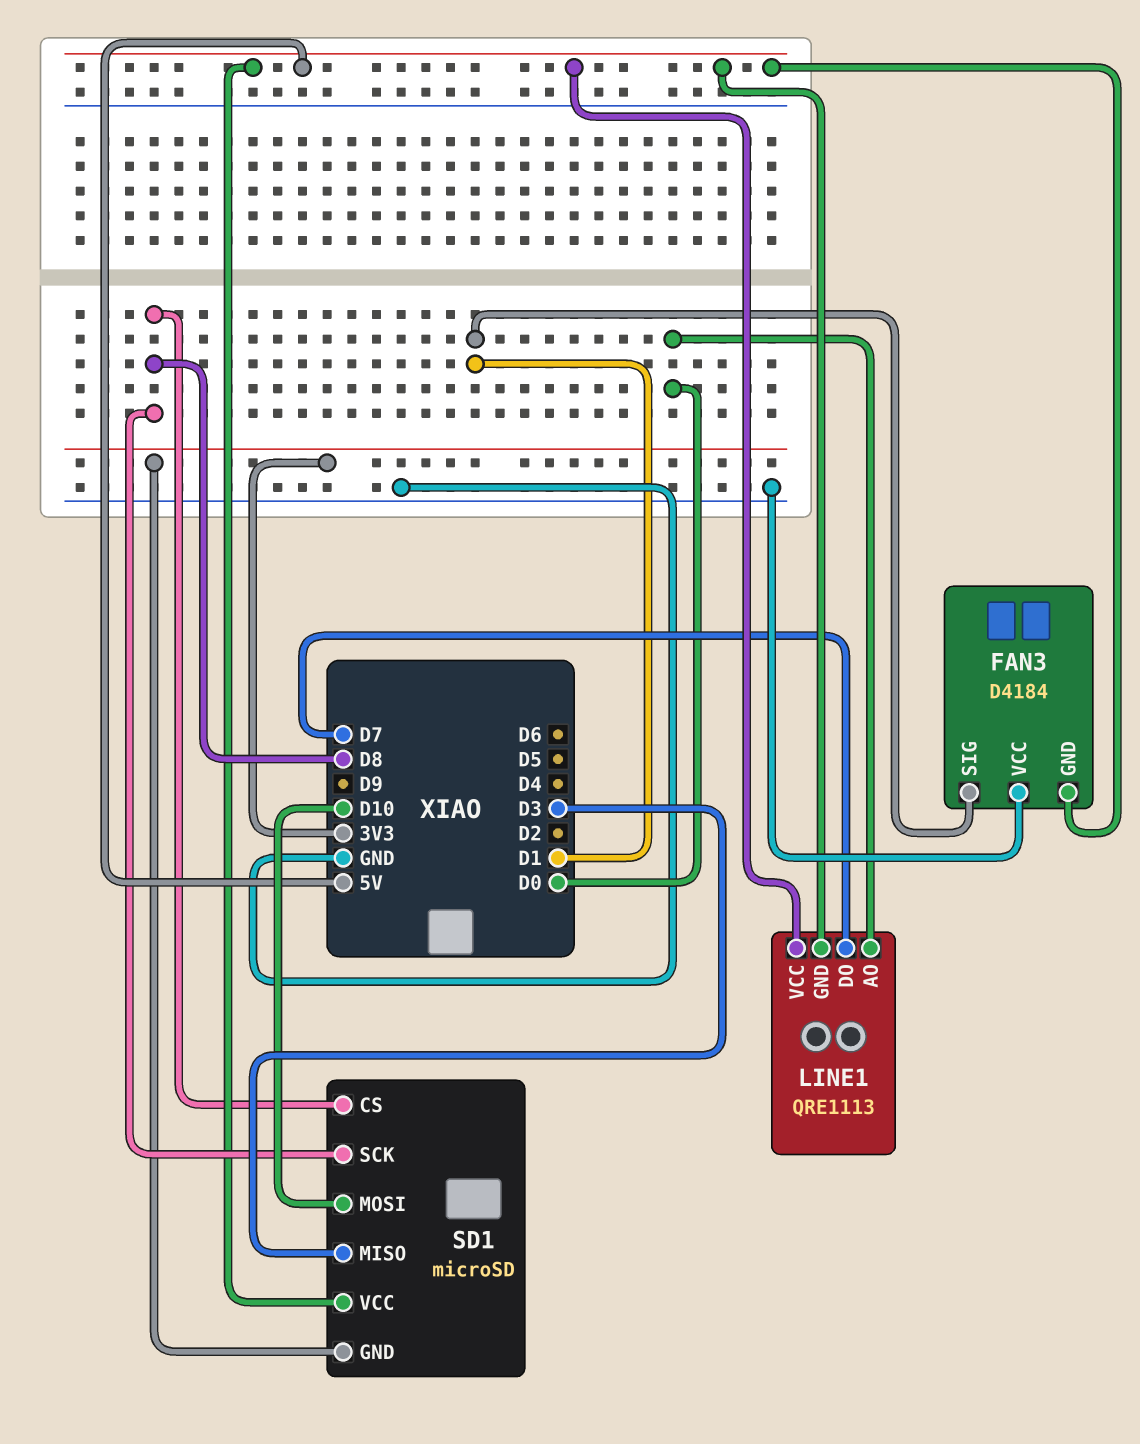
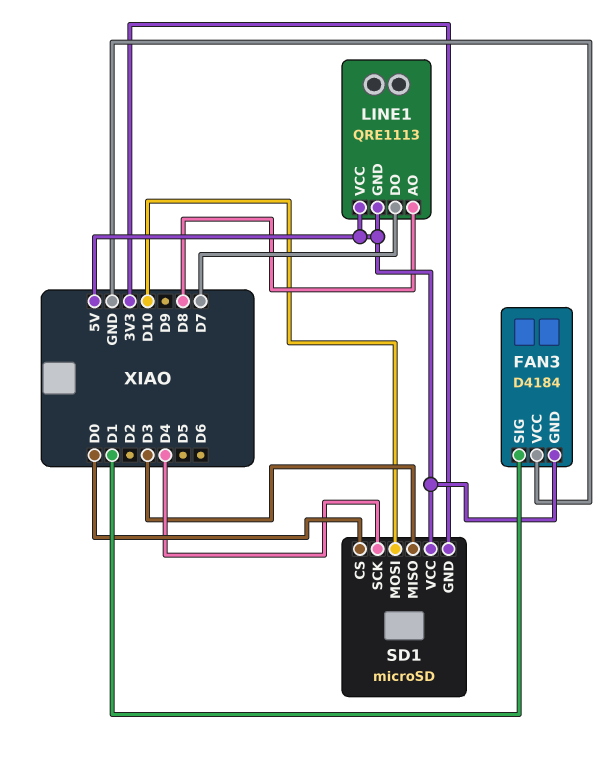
LINE1 pin AO: D0 -> D8
SD1 pin CS: D8 -> D0
SD1 pin SCK: D8 -> D4

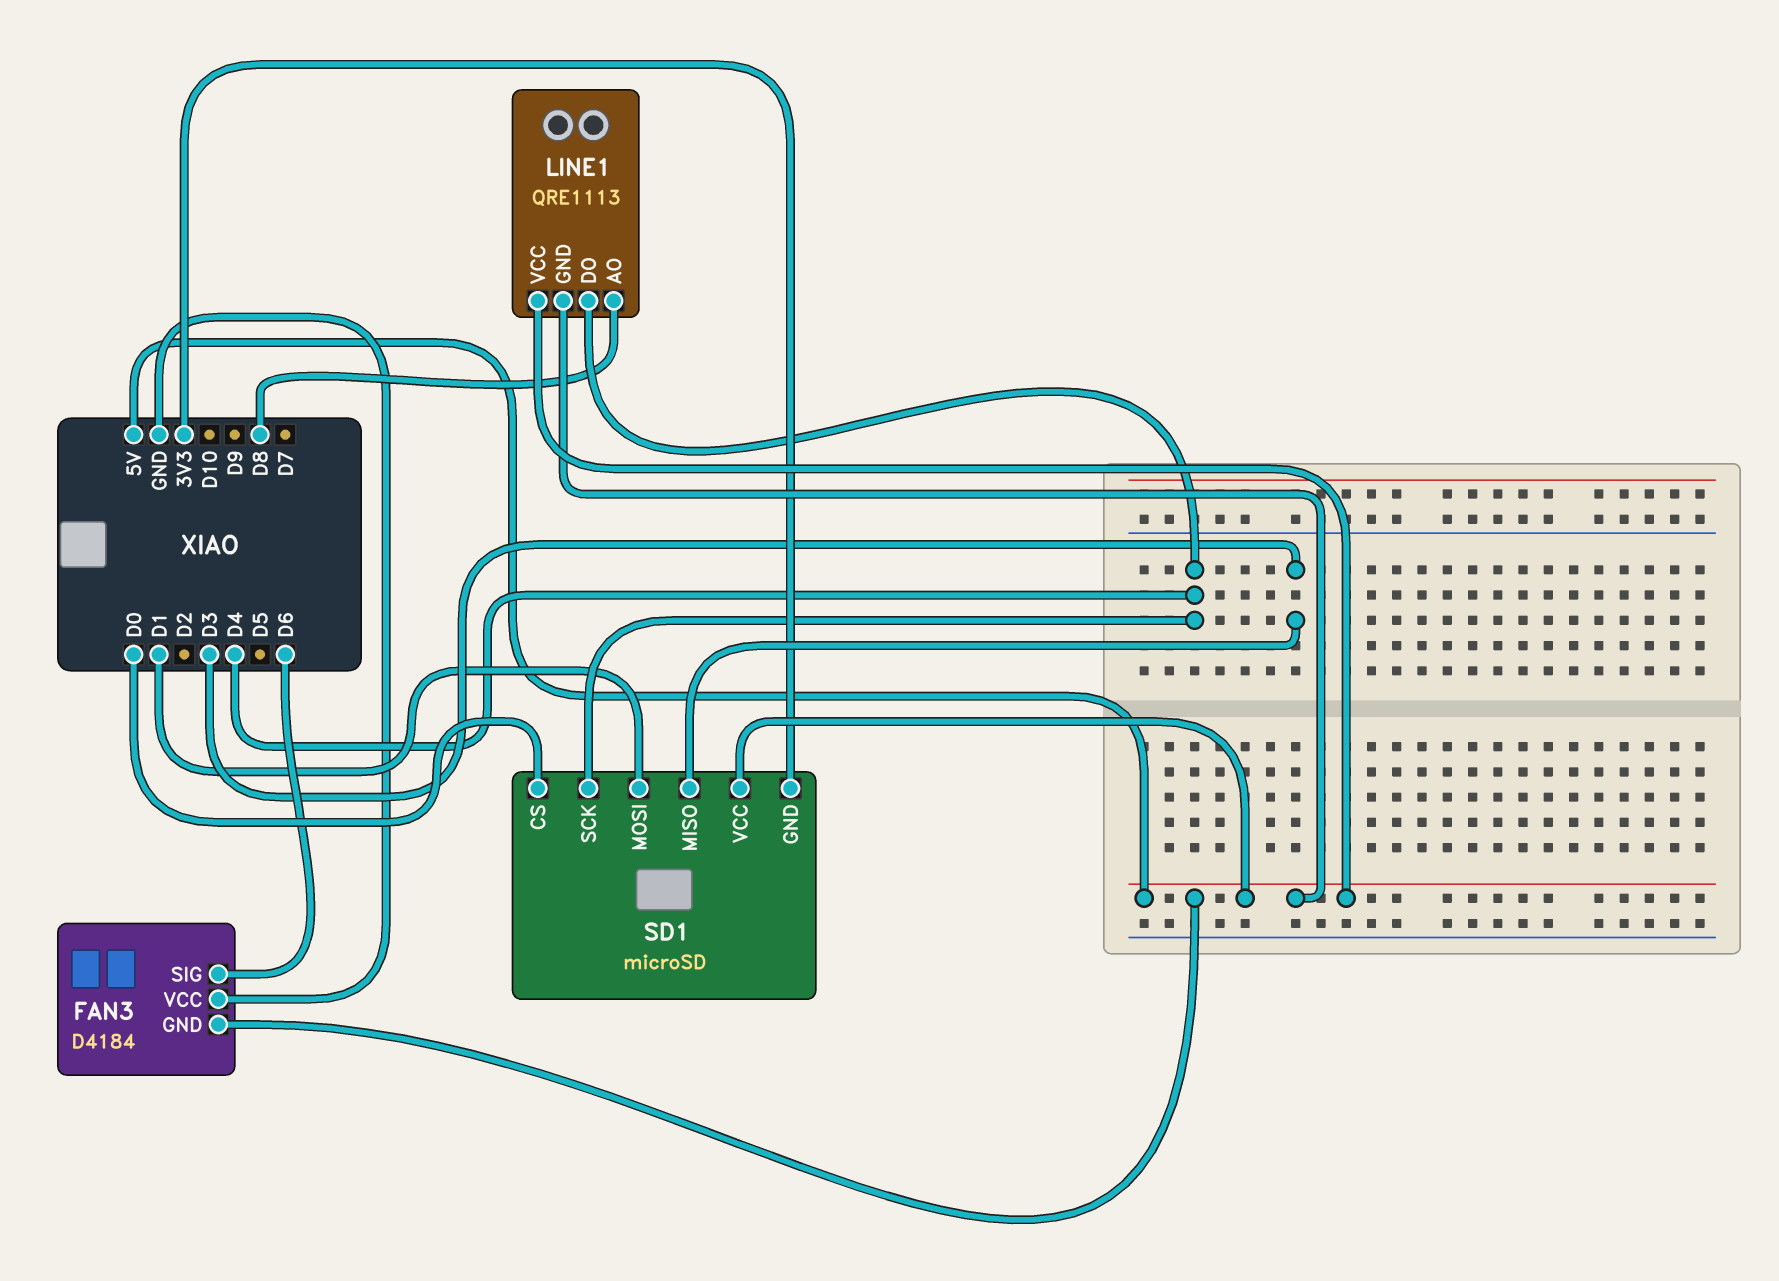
FAN3 pin SIG: D1 -> D6
LINE1 pin DO: D7 -> D4
SD1 pin MOSI: D10 -> D1

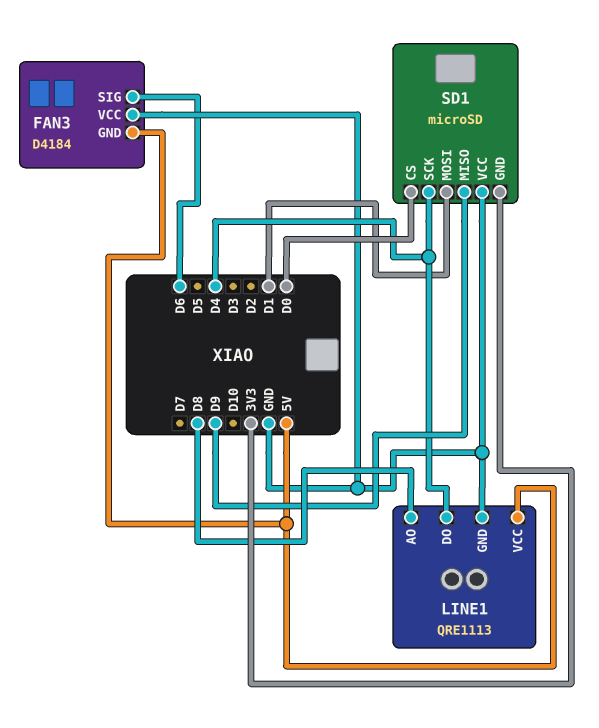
LINE1 pin GND: 5V -> GND
SD1 pin MISO: D3 -> D9
SD1 pin VCC: 5V -> GND

